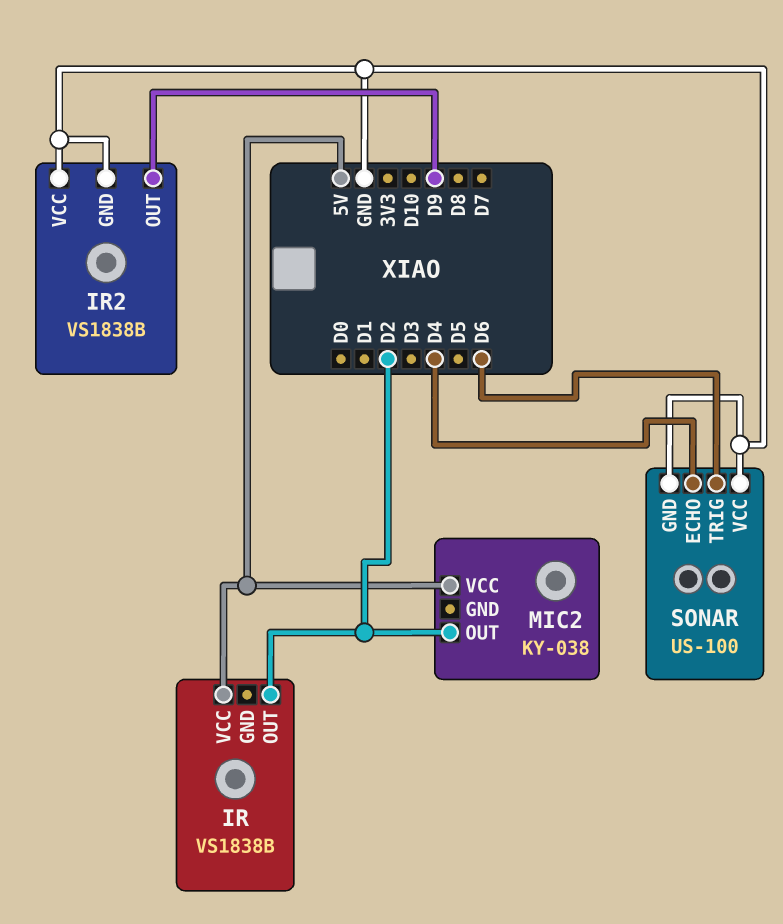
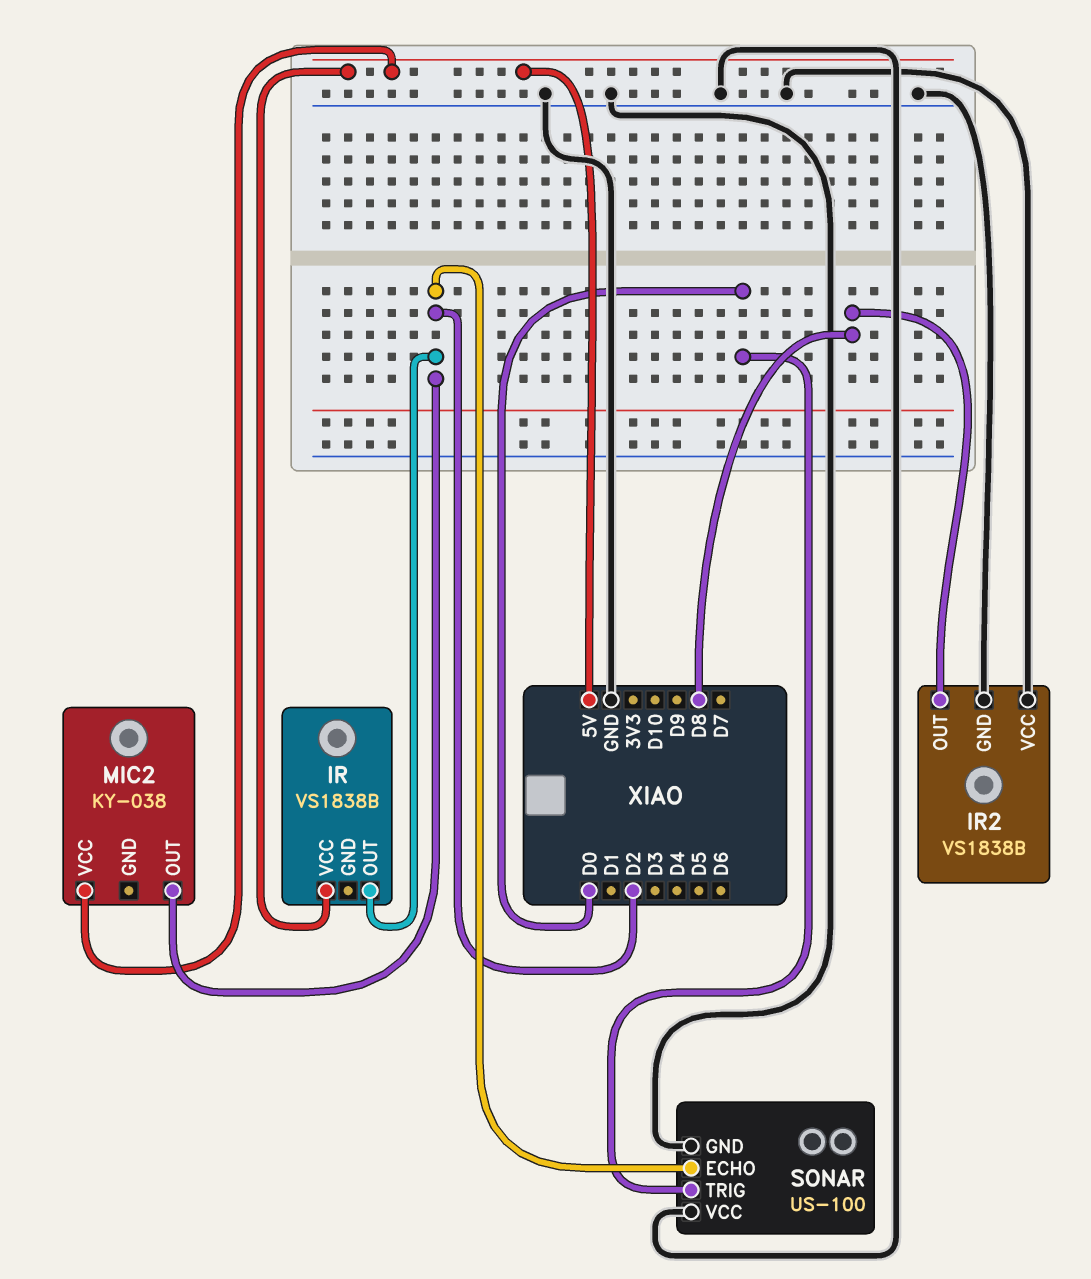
IR2 pin OUT: D9 -> D8
SONAR pin ECHO: D4 -> D2
SONAR pin TRIG: D6 -> D0

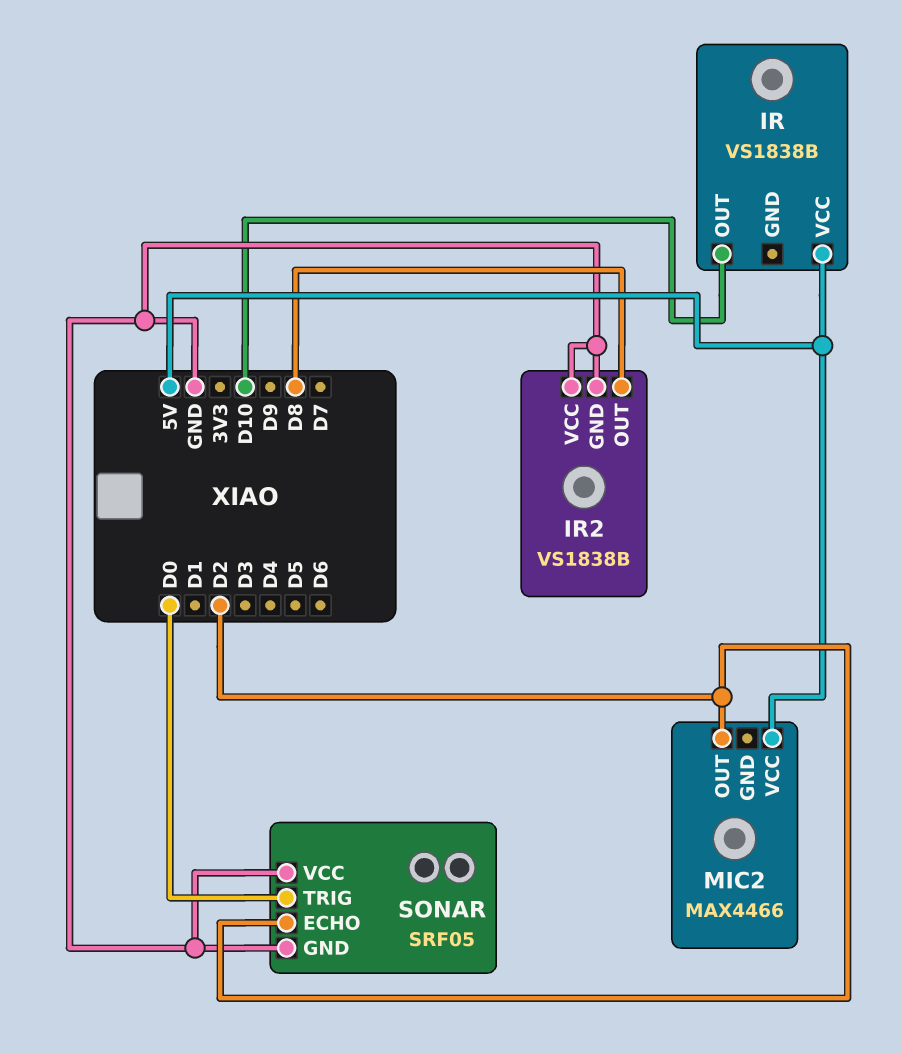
IR pin OUT: D2 -> D10
MIC2: KY-038 -> MAX4466
SONAR: US-100 -> SRF05

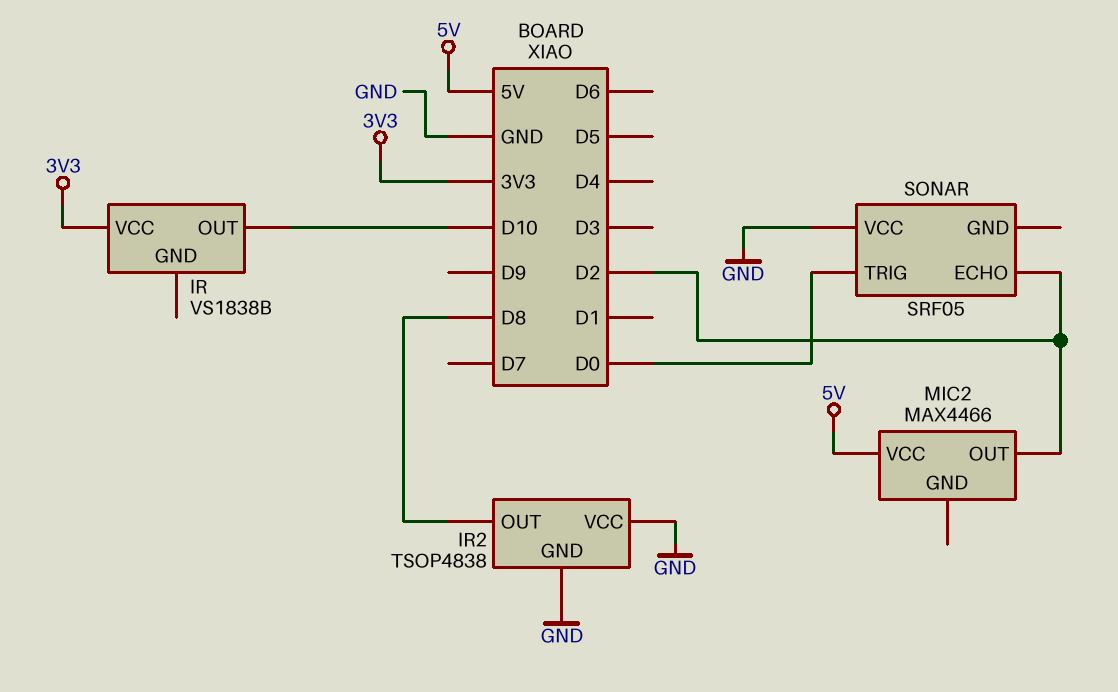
IR pin VCC: 5V -> 3V3
IR2: VS1838B -> TSOP4838
SONAR pin GND: GND -> none

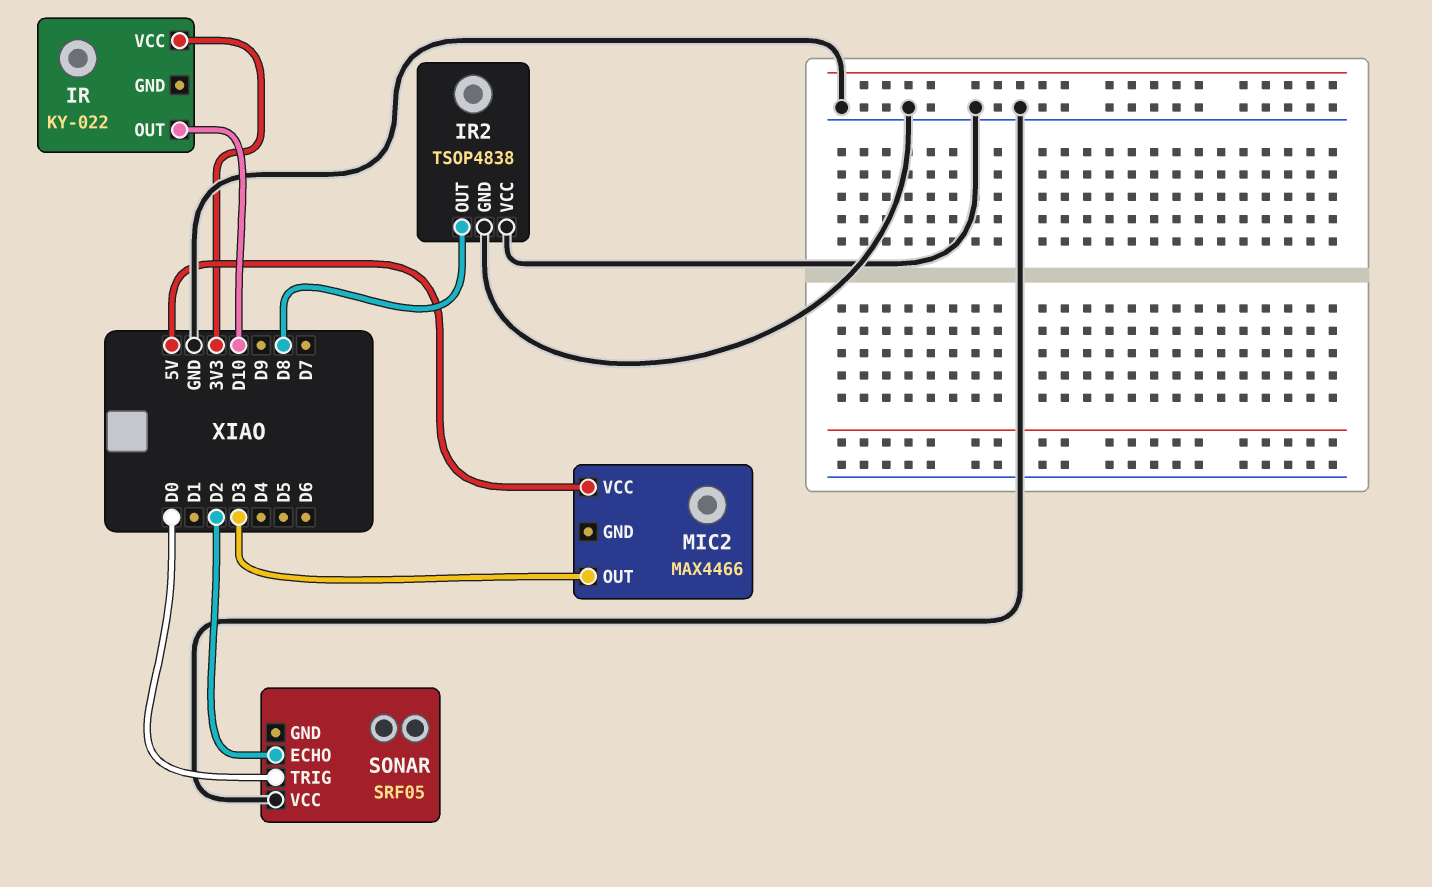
IR: VS1838B -> KY-022
MIC2 pin OUT: D2 -> D3

